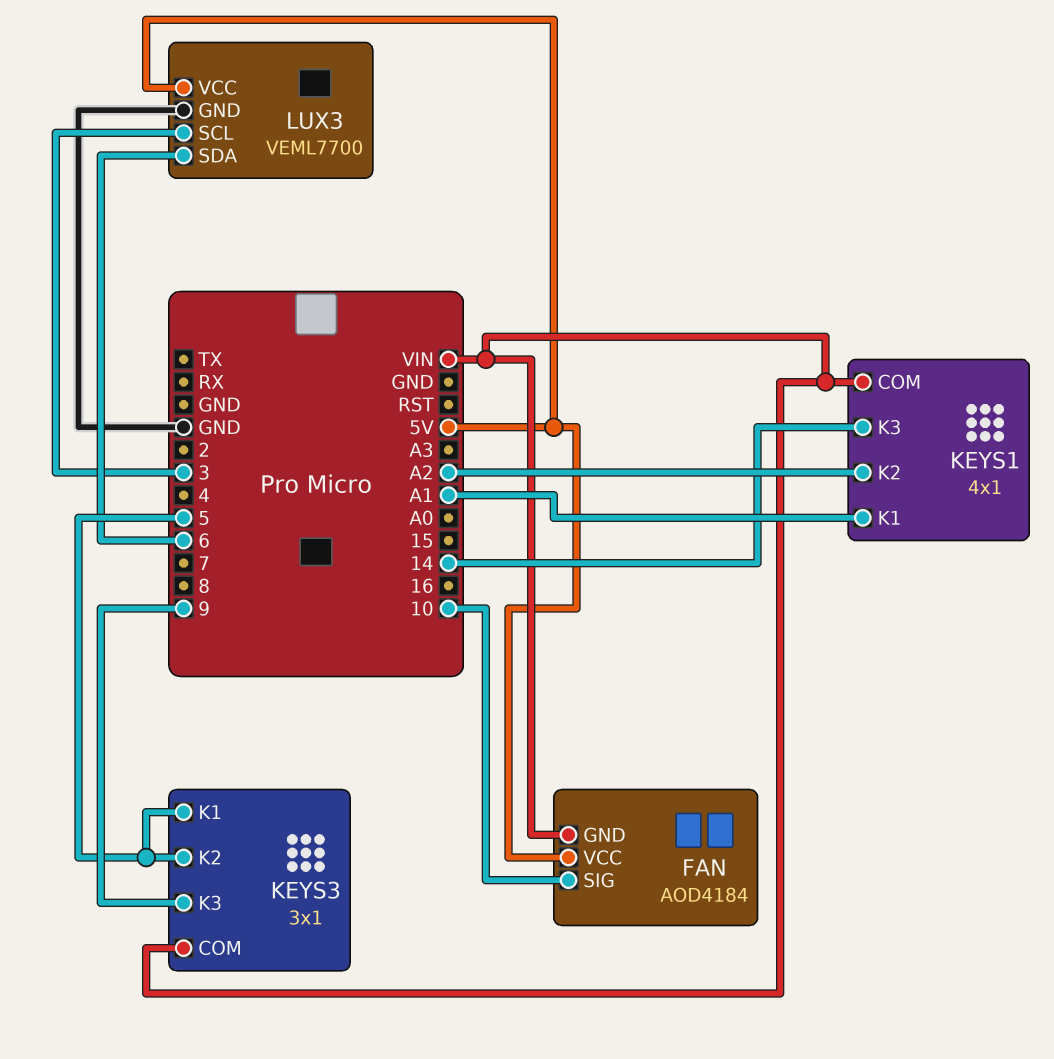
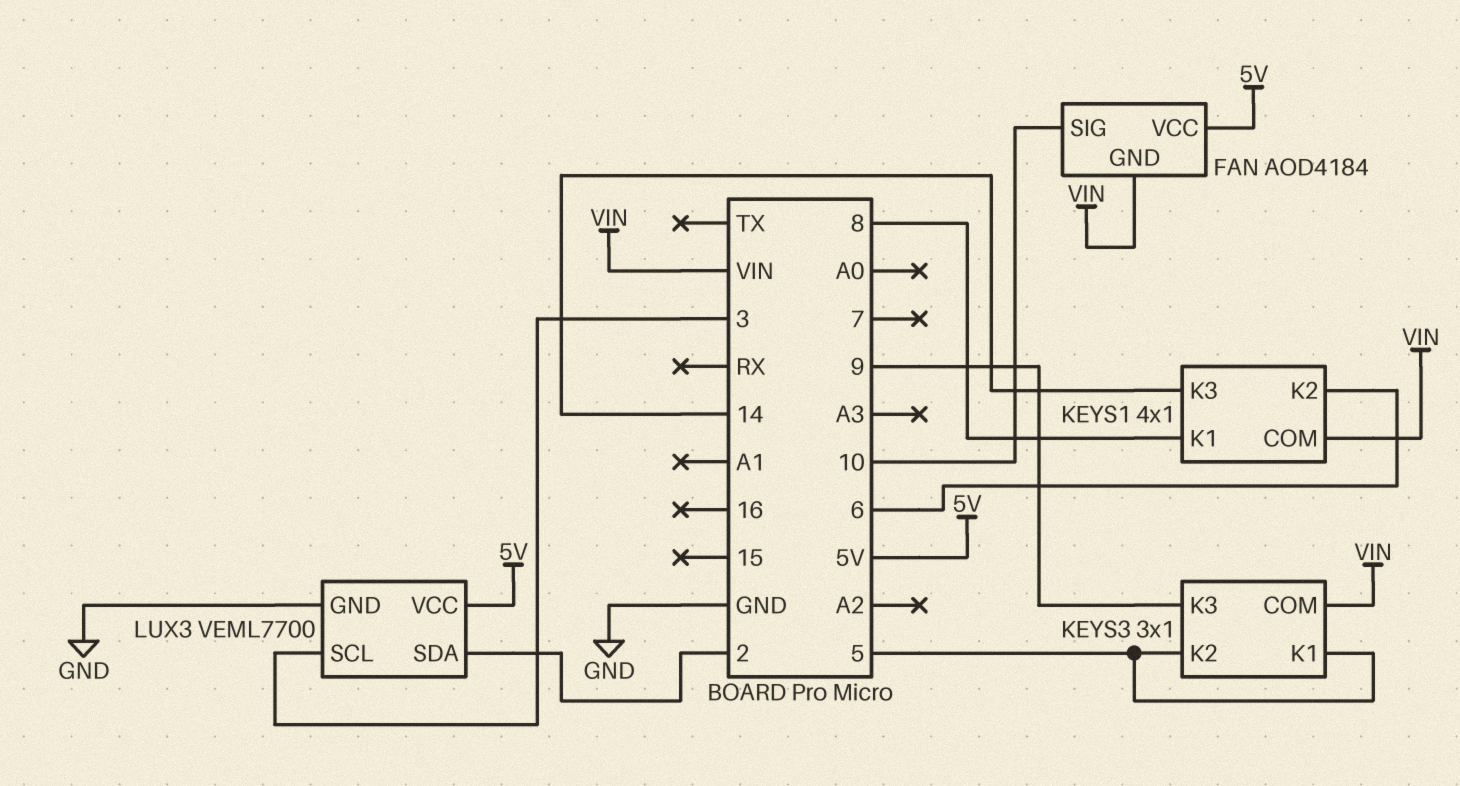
KEYS1 pin K1: A1 -> 8
KEYS1 pin K2: A2 -> 6
LUX3 pin SDA: 6 -> 2

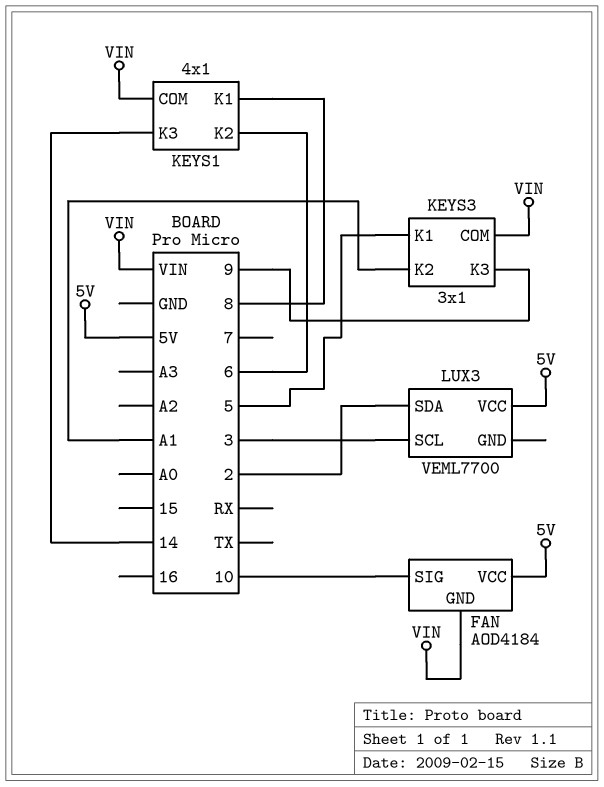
KEYS3 pin K2: 5 -> A1
LUX3 pin GND: GND -> none

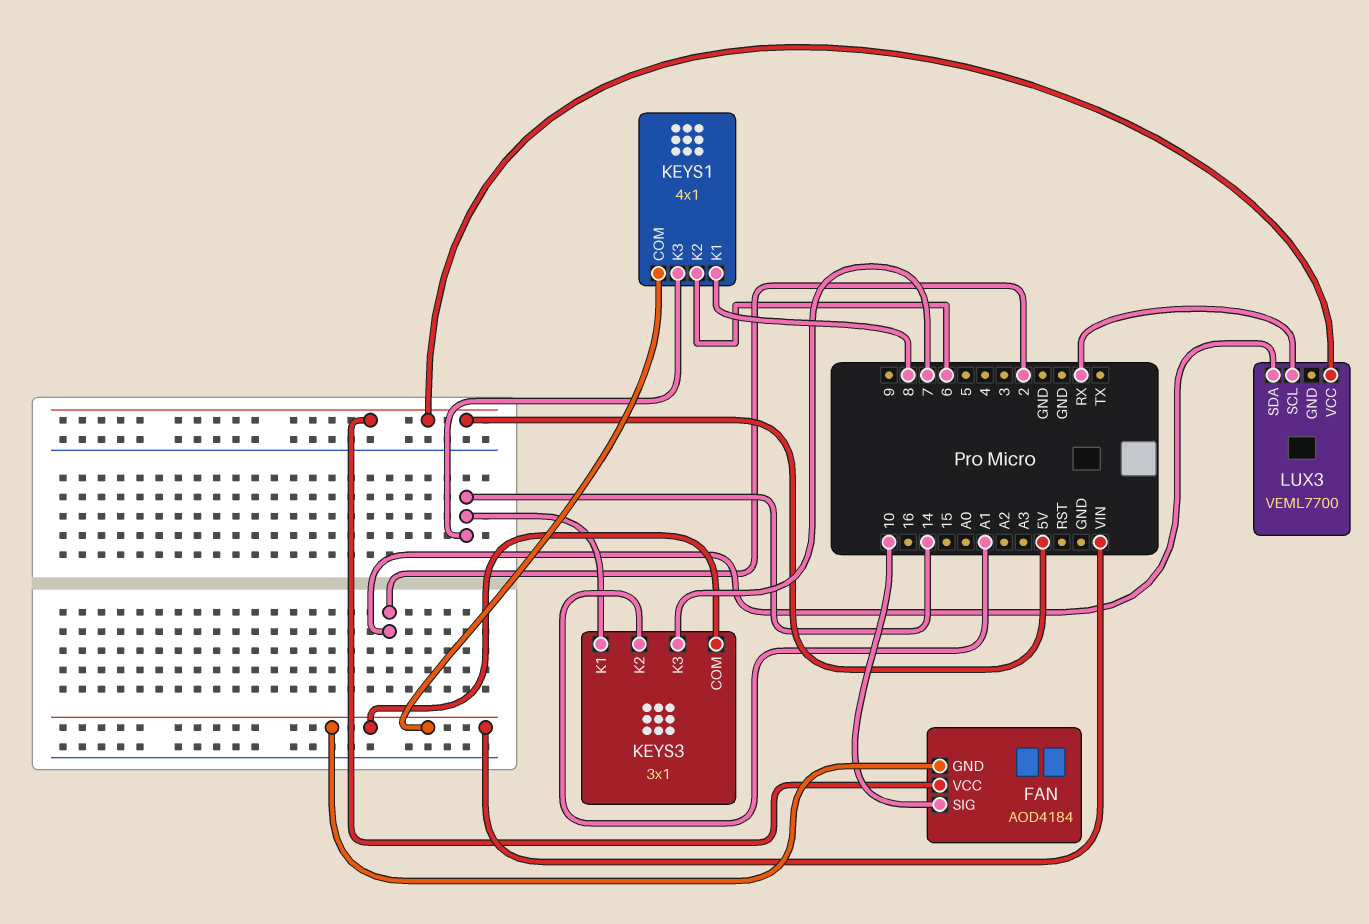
KEYS3 pin K1: 5 -> 14
KEYS3 pin K3: 9 -> 7
LUX3 pin SCL: 3 -> RX

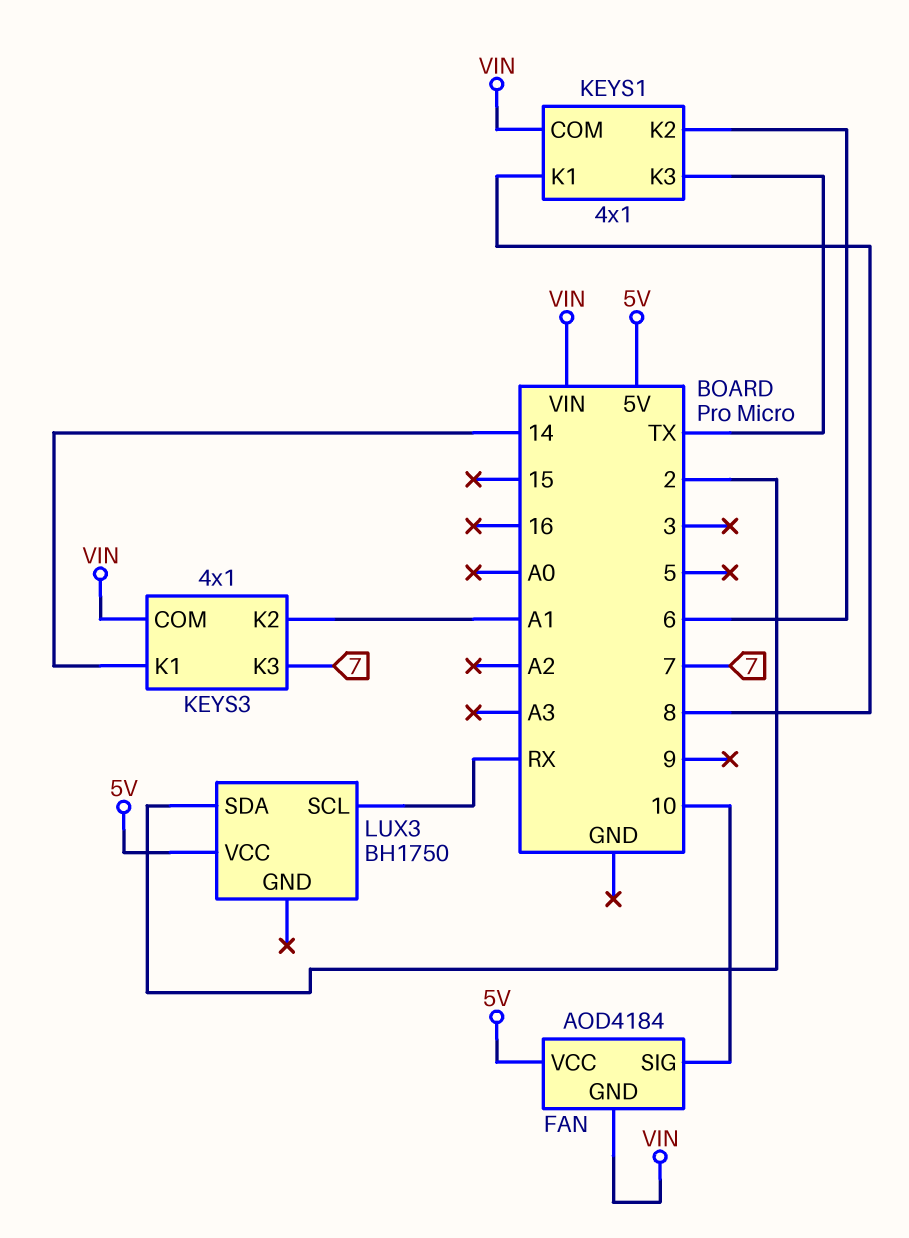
KEYS1 pin K3: 14 -> TX
KEYS3: 3x1 -> 4x1
LUX3: VEML7700 -> BH1750

